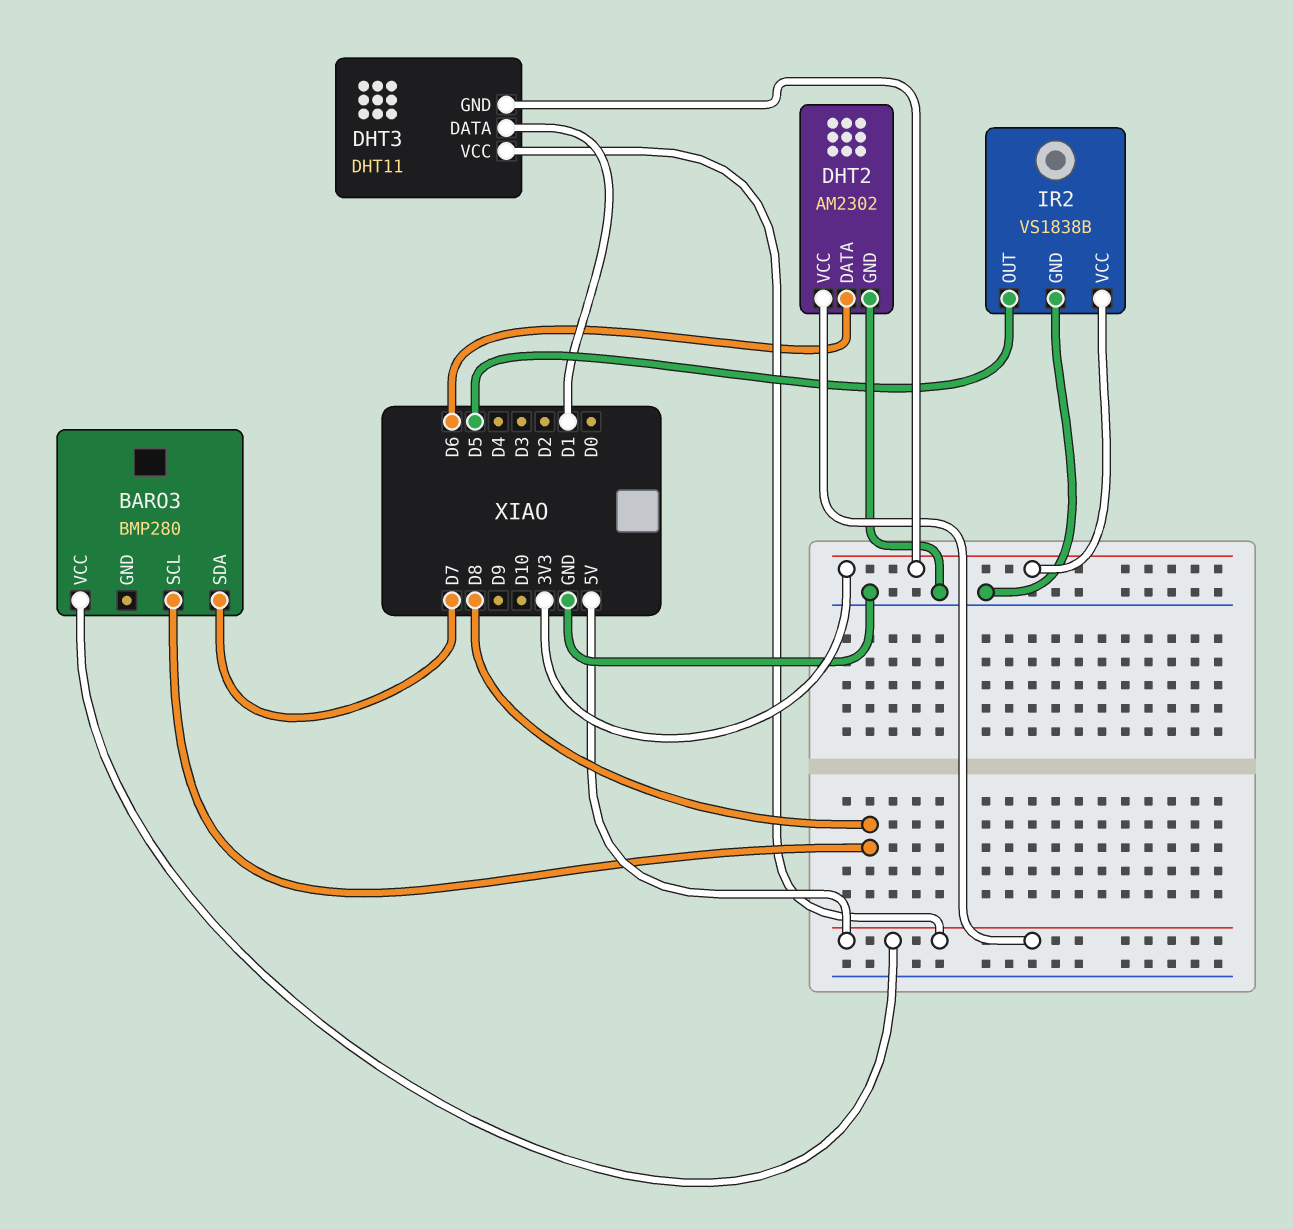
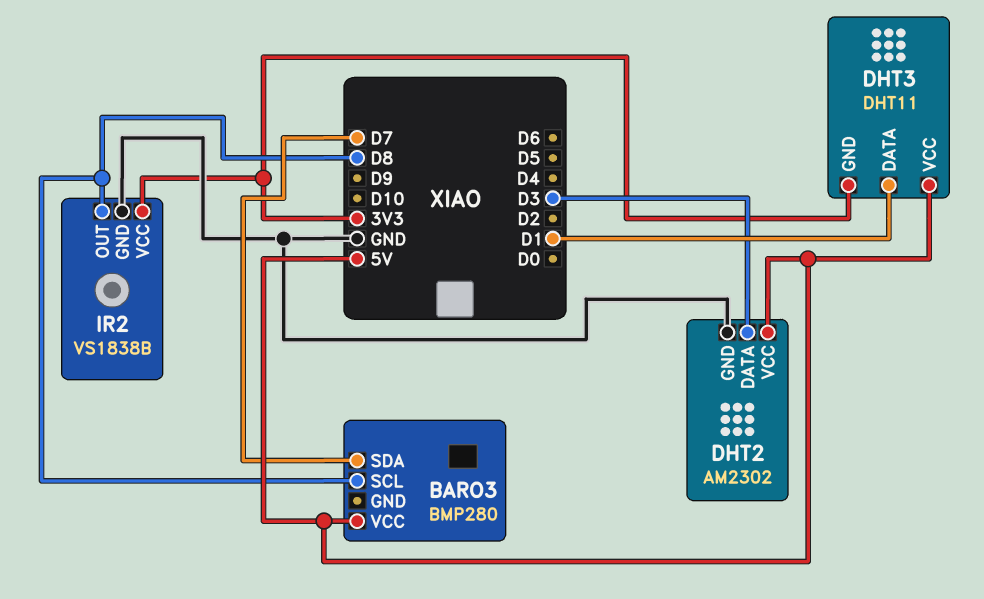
DHT2 pin DATA: D6 -> D3
IR2 pin OUT: D5 -> D8

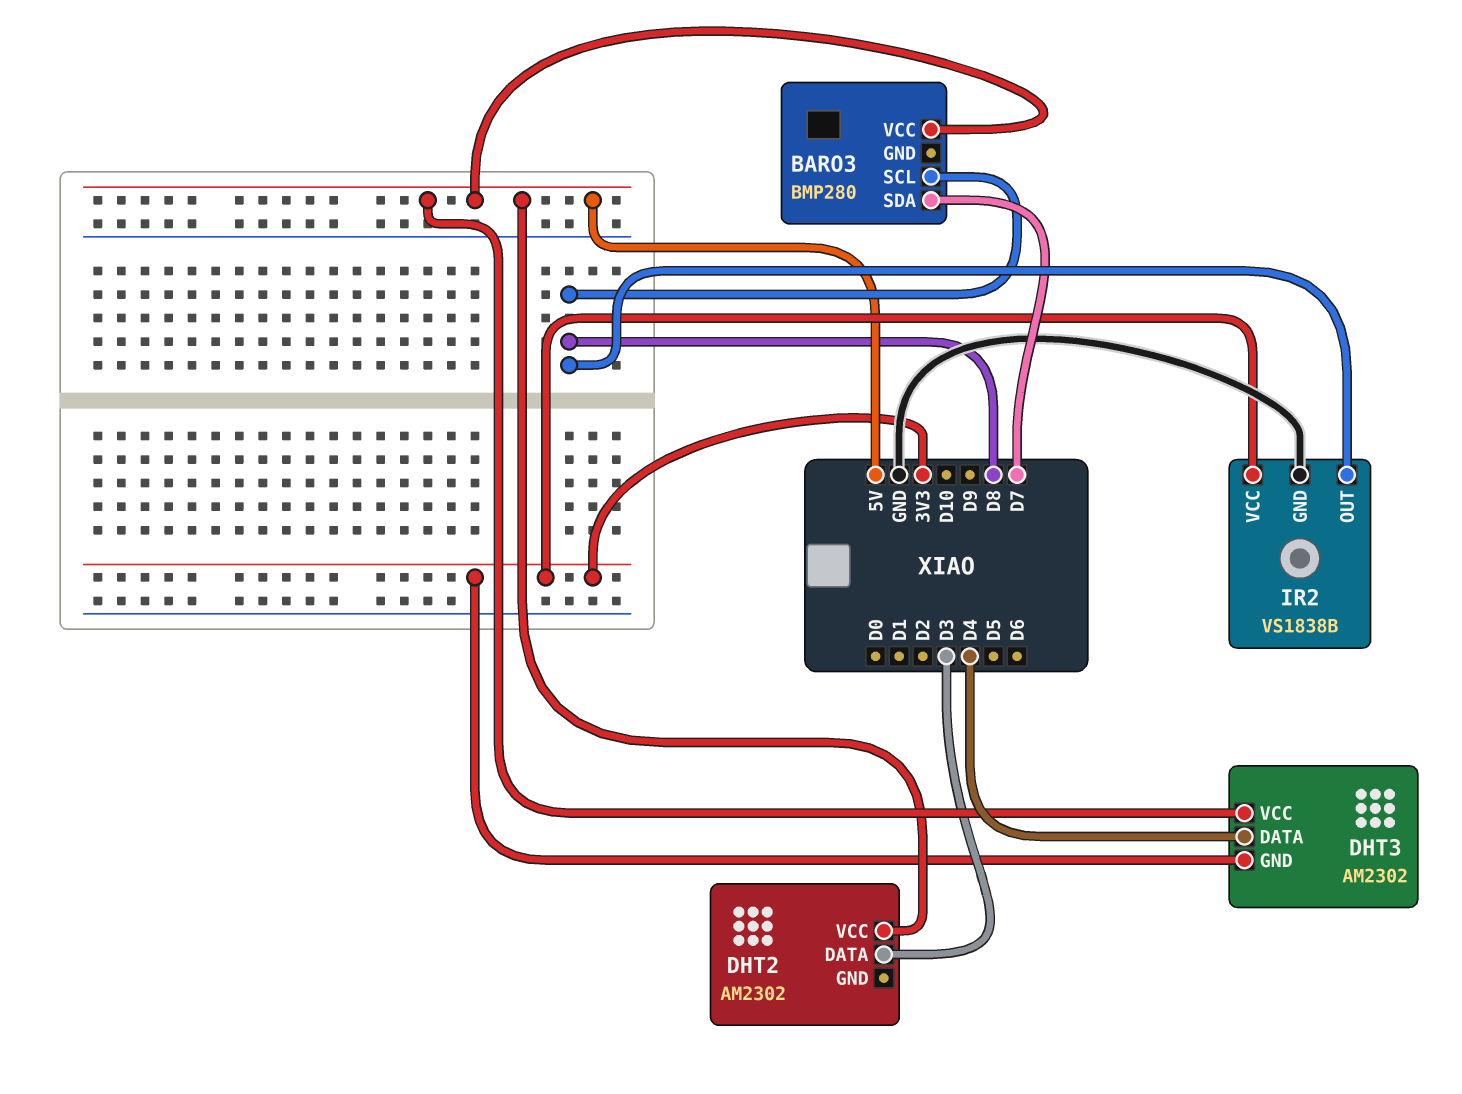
DHT2 pin GND: GND -> none
DHT3: DHT11 -> AM2302
DHT3 pin DATA: D1 -> D4

